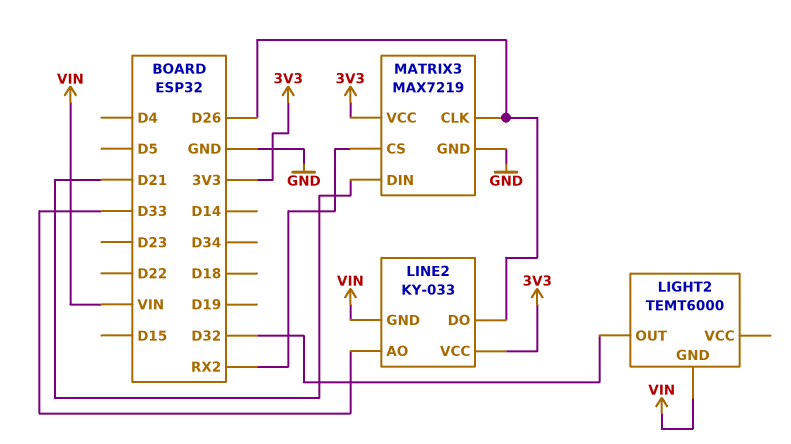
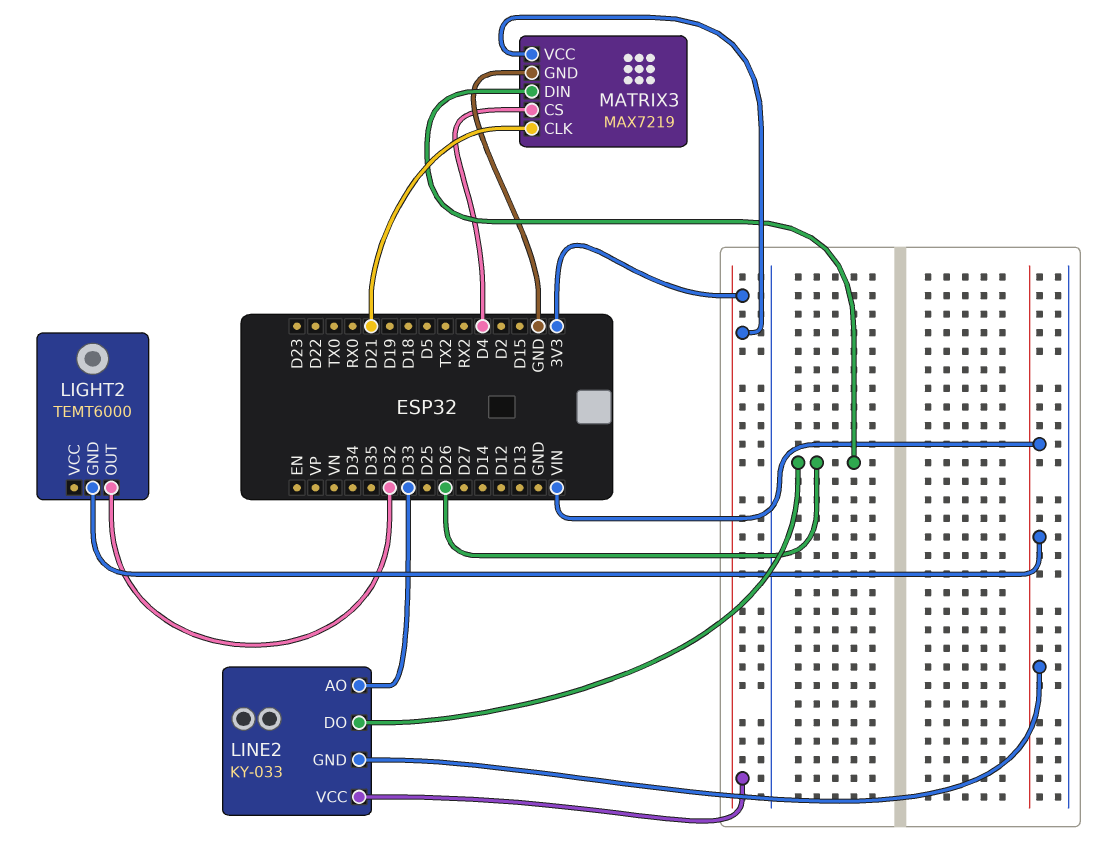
MATRIX3 pin CLK: D26 -> D21
MATRIX3 pin CS: RX2 -> D4
MATRIX3 pin DIN: D21 -> D26

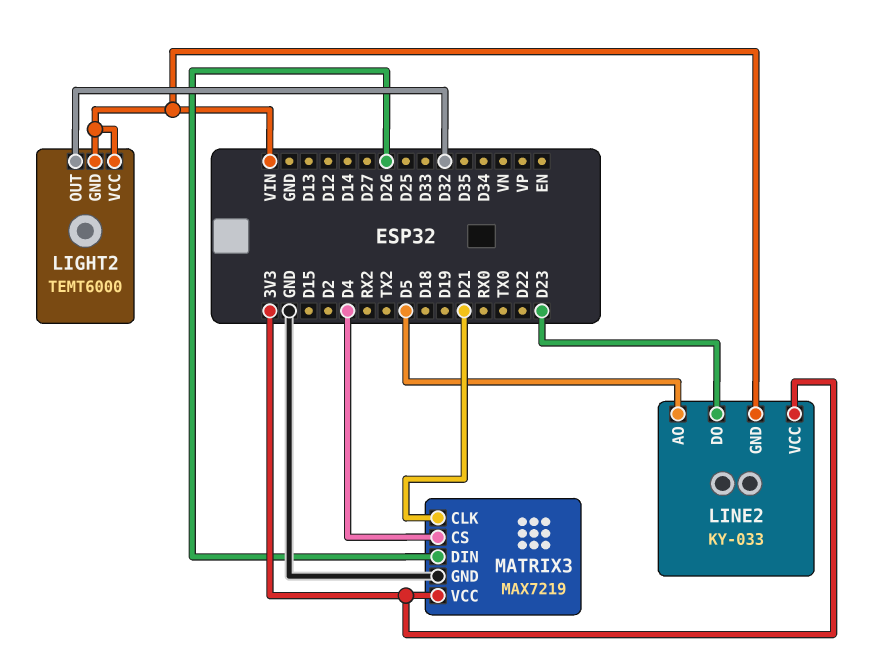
LIGHT2 pin VCC: none -> VIN
LINE2 pin AO: D33 -> D5
LINE2 pin DO: D26 -> D23

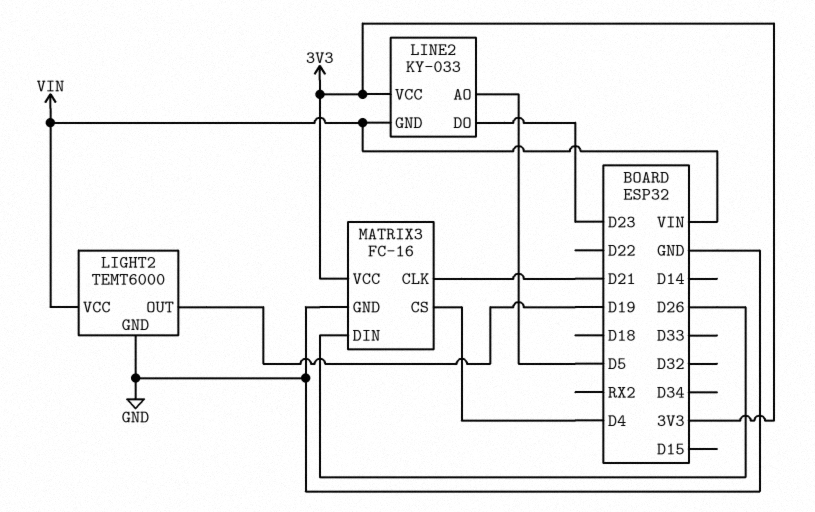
LIGHT2 pin GND: VIN -> GND
LIGHT2 pin OUT: D32 -> D19
MATRIX3: MAX7219 -> FC-16

